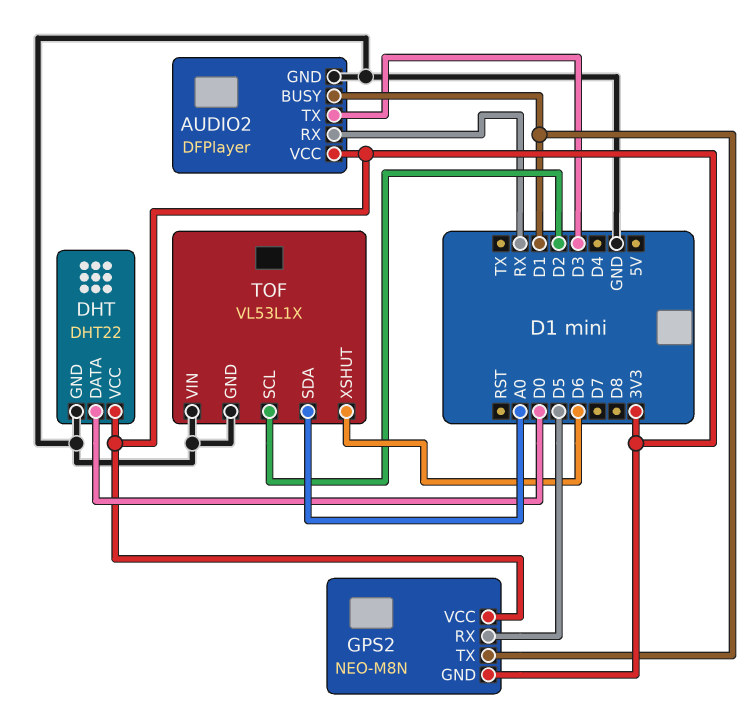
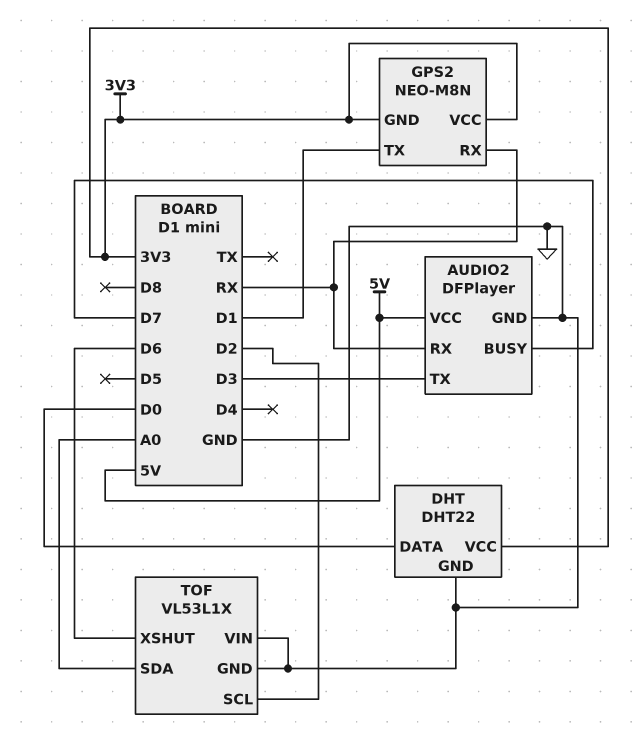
AUDIO2 pin BUSY: D1 -> D7
AUDIO2 pin VCC: 3V3 -> 5V
GPS2 pin RX: D5 -> RX

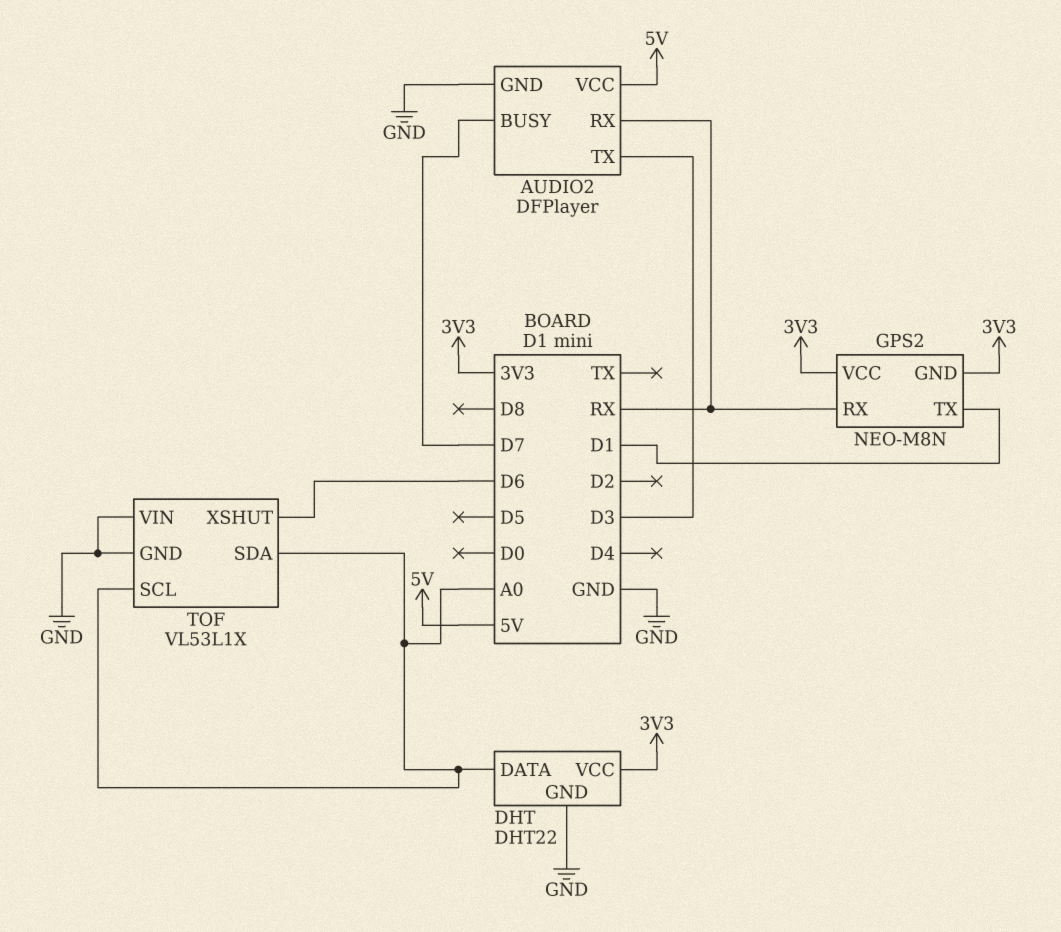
DHT pin DATA: D0 -> A0
TOF pin SCL: D2 -> A0

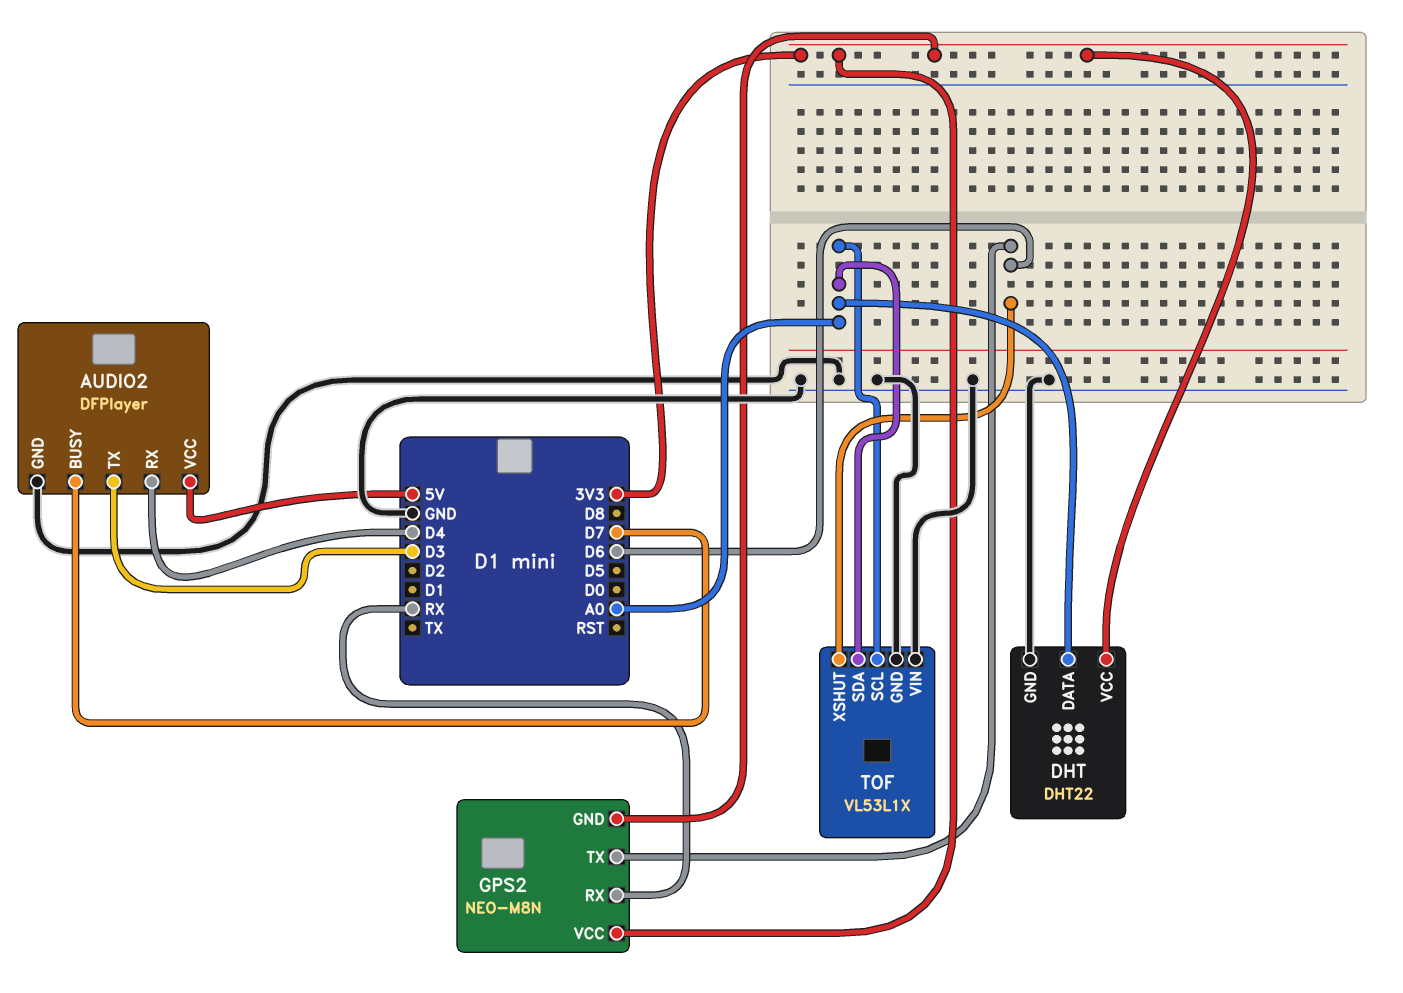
AUDIO2 pin RX: RX -> D4
GPS2 pin TX: D1 -> D6

